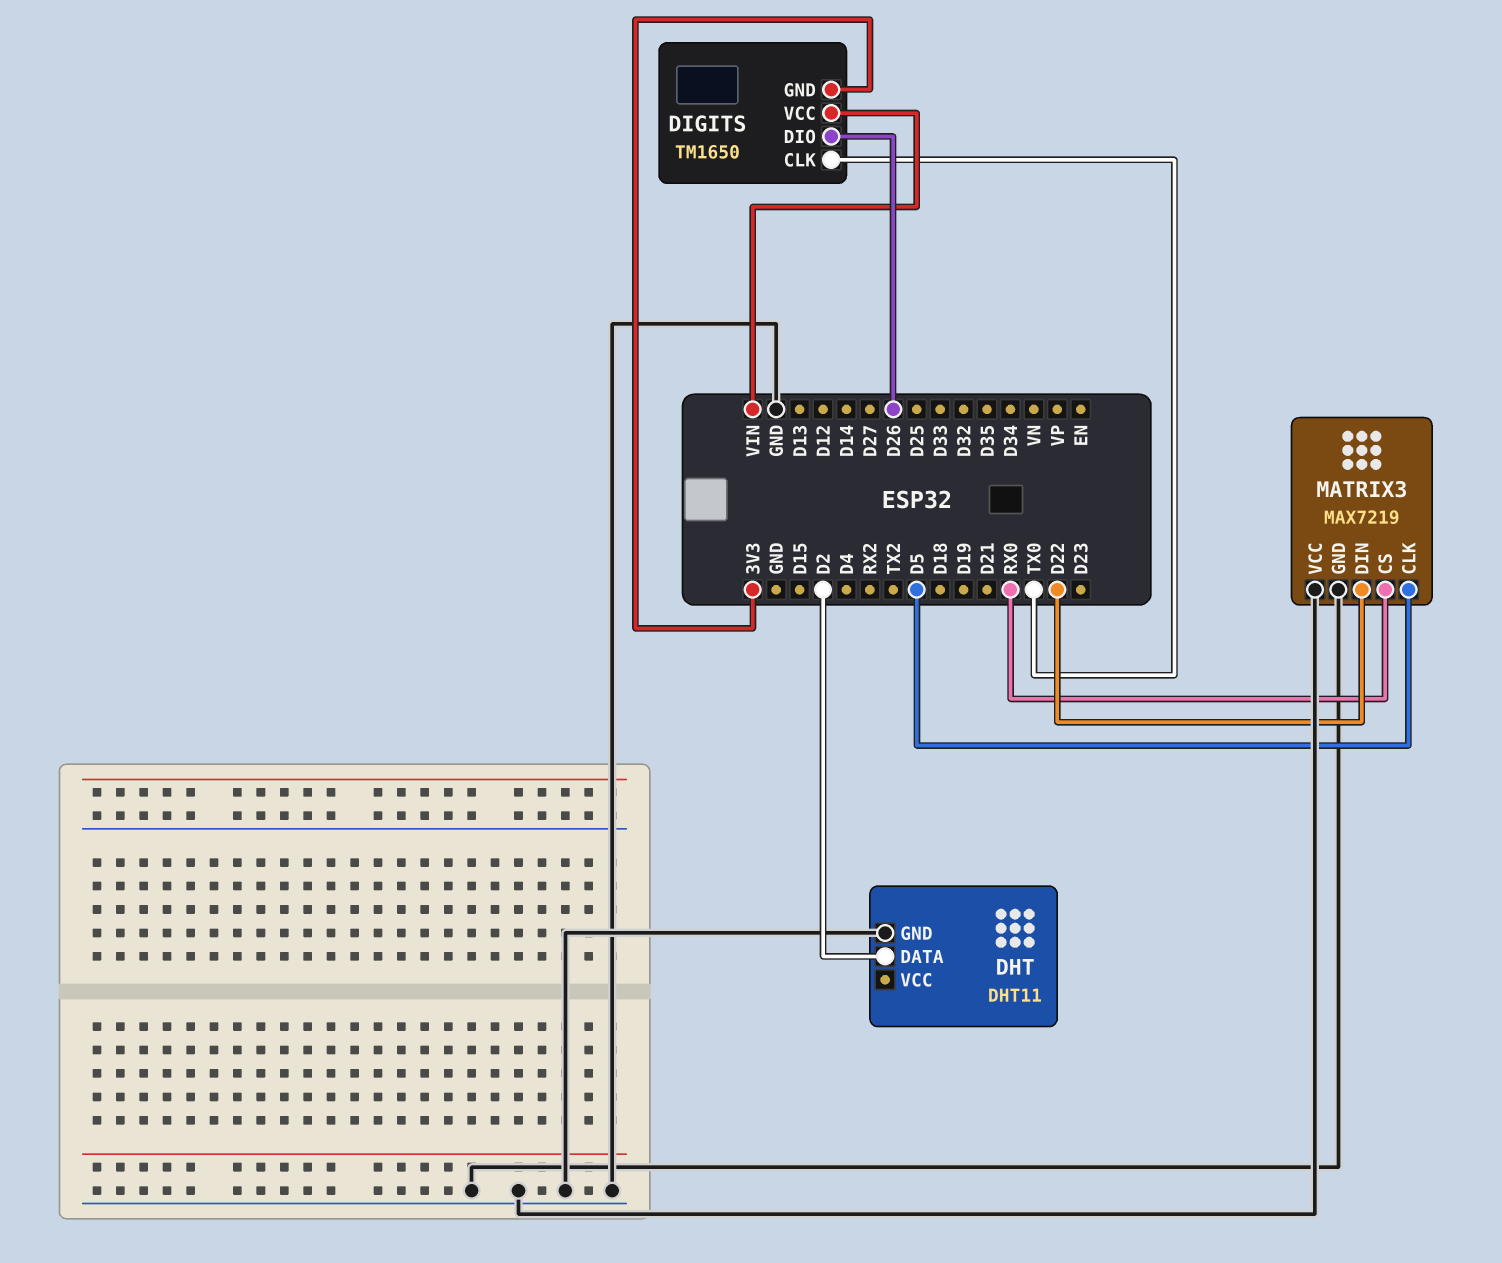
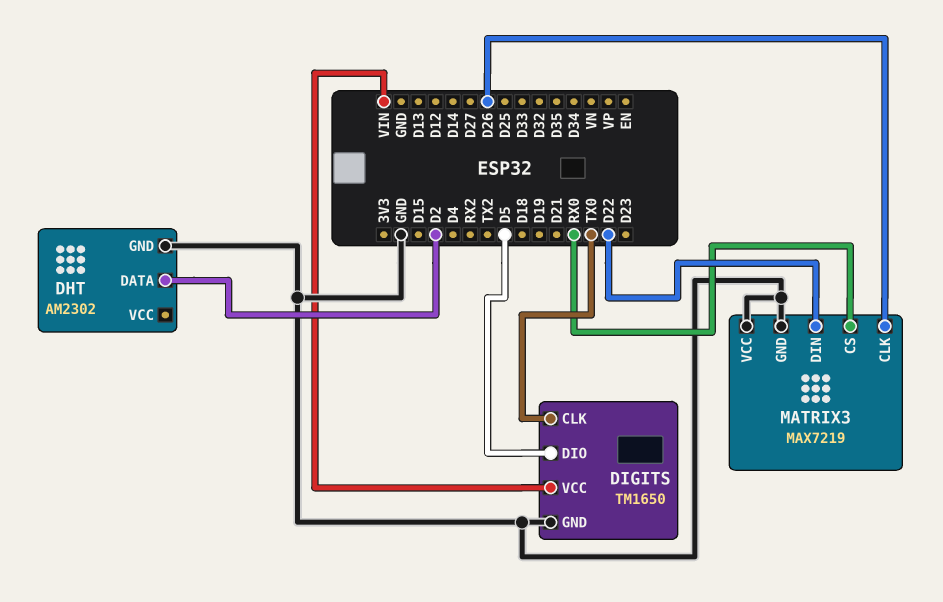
DHT: DHT11 -> AM2302
DIGITS pin DIO: D26 -> D5
DIGITS pin GND: 3V3 -> GND
MATRIX3 pin CLK: D5 -> D26

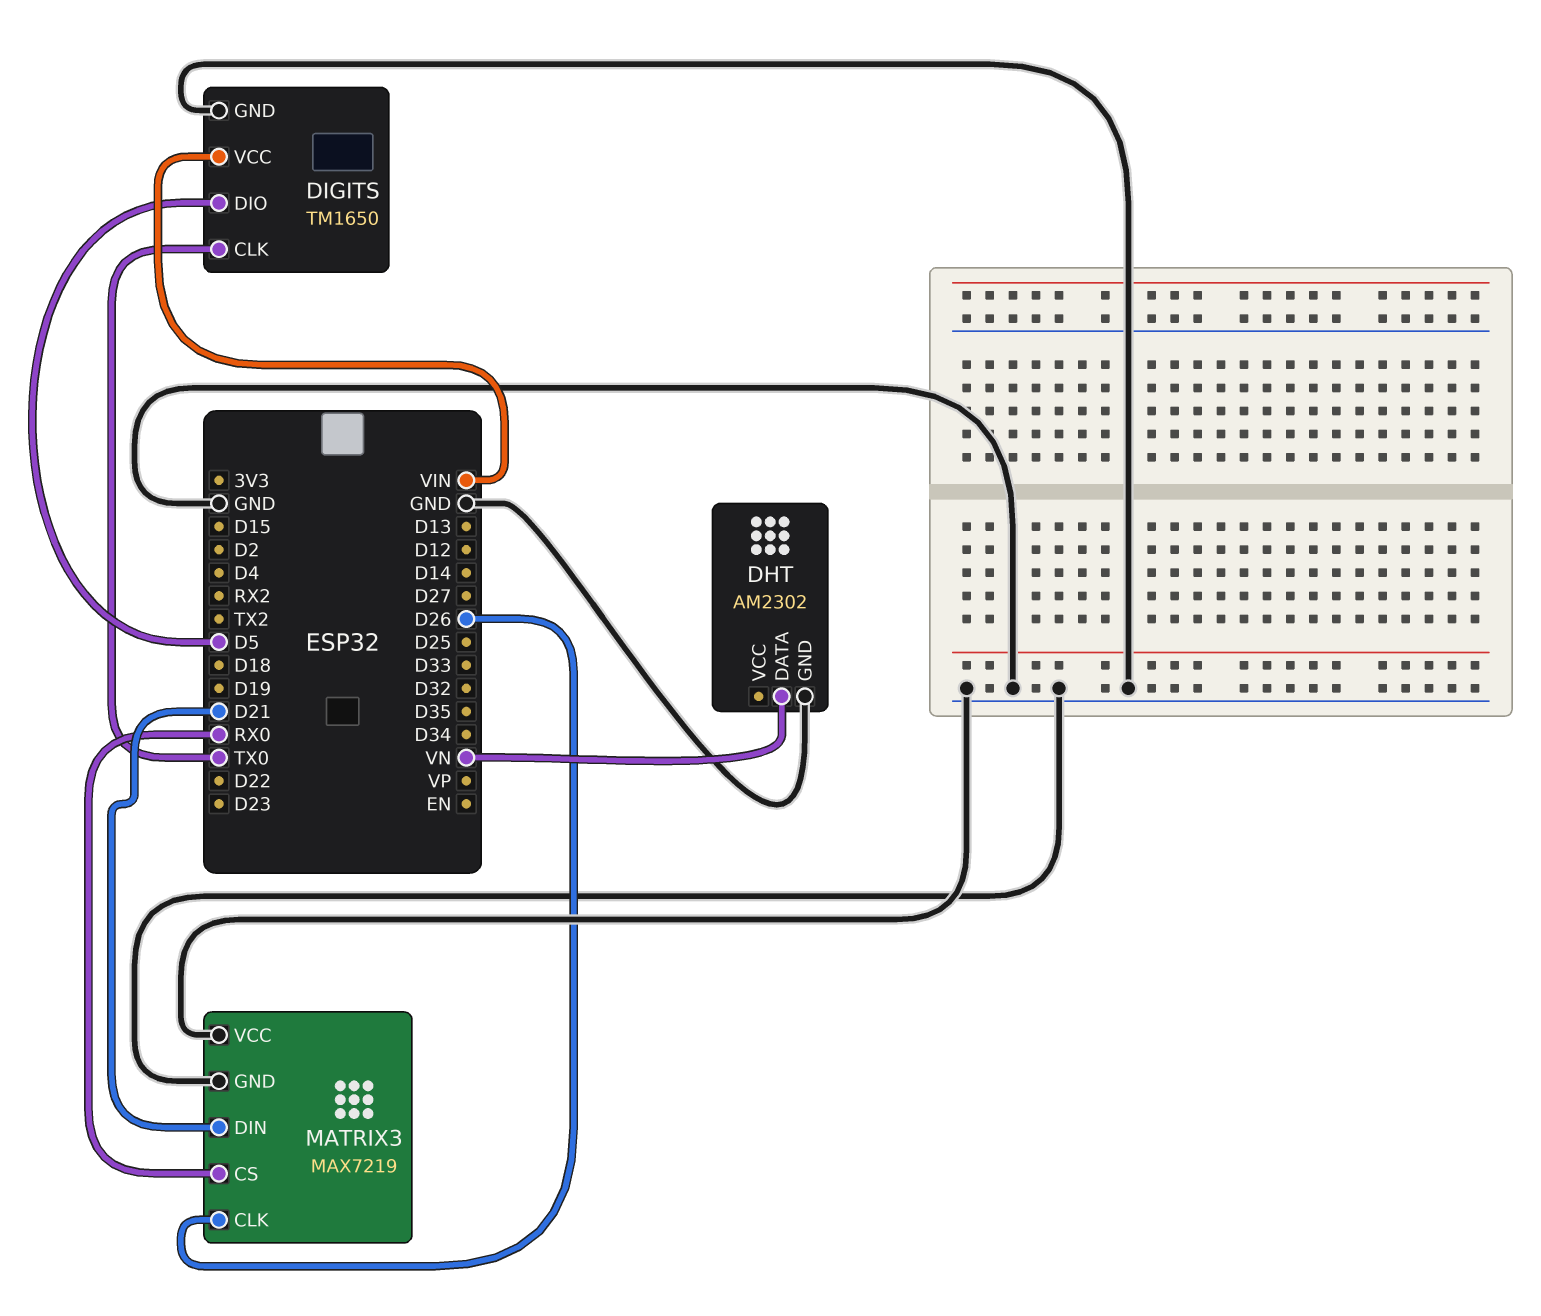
DHT pin DATA: D2 -> VN
MATRIX3 pin DIN: D22 -> D21

